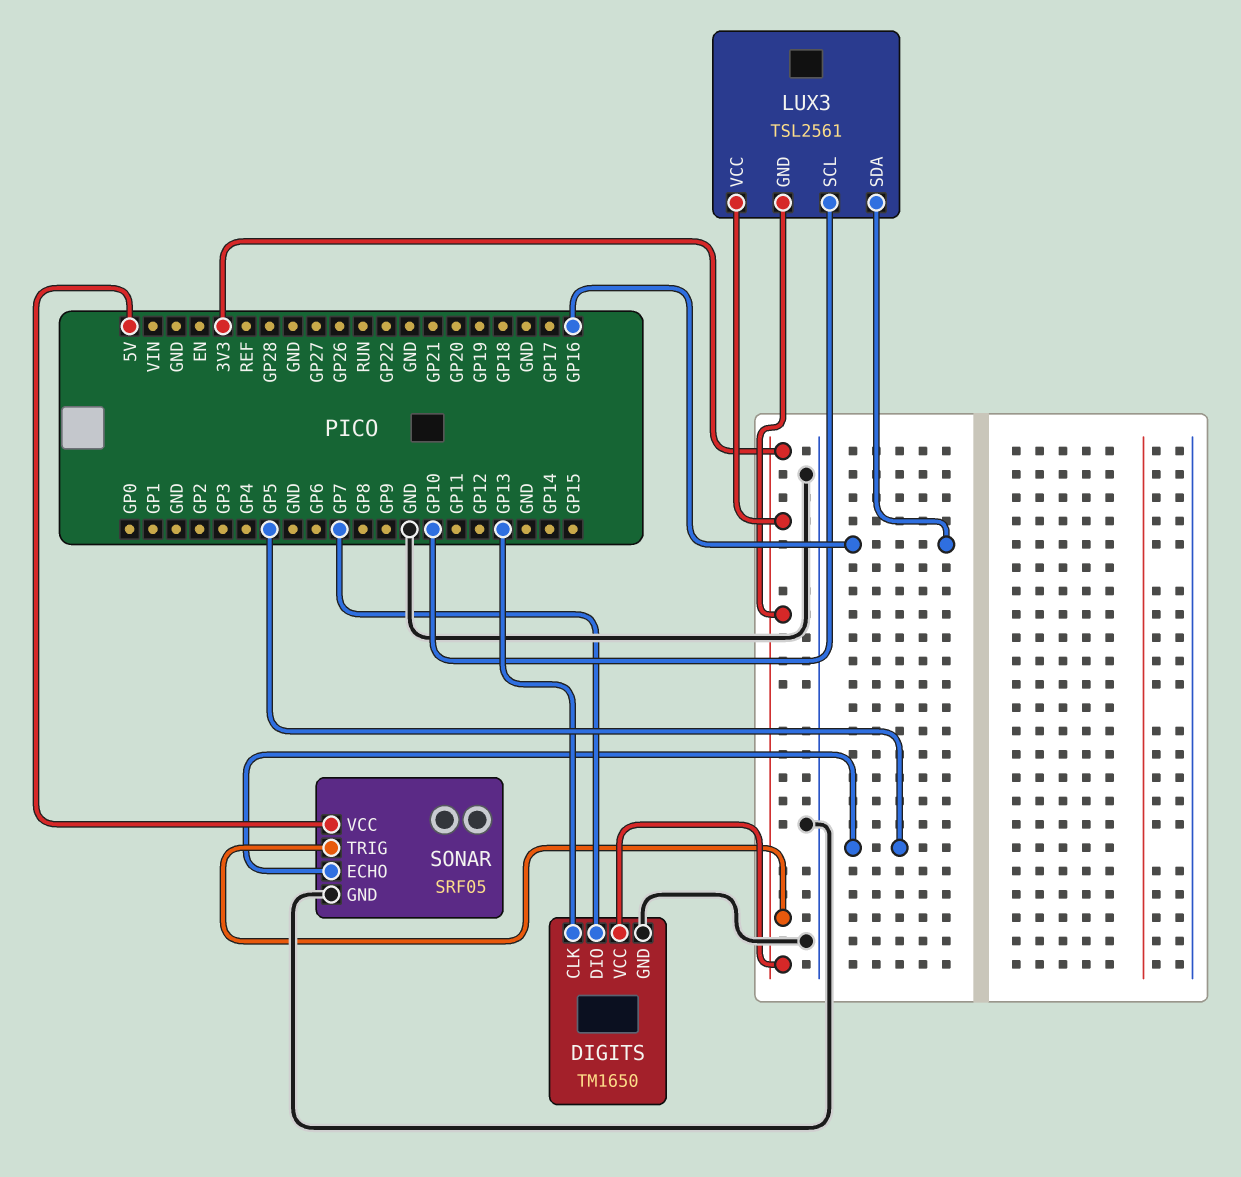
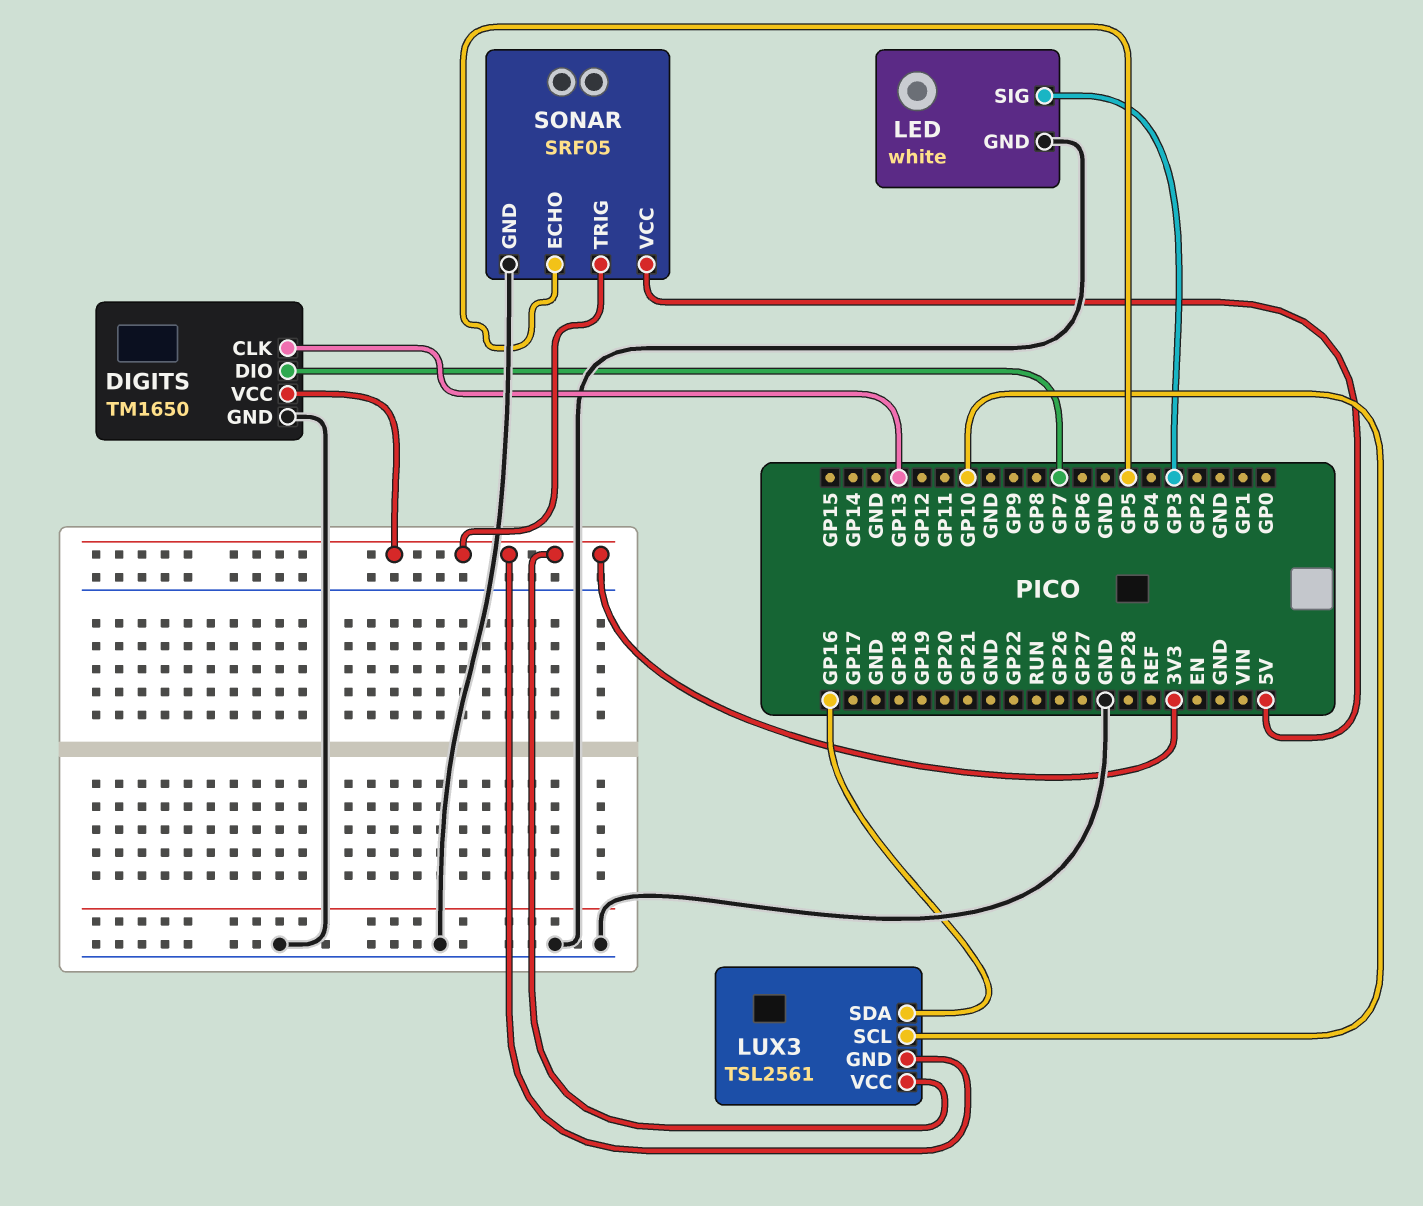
LED: none -> white
LED pin GND: none -> GND
LED pin SIG: none -> GP3

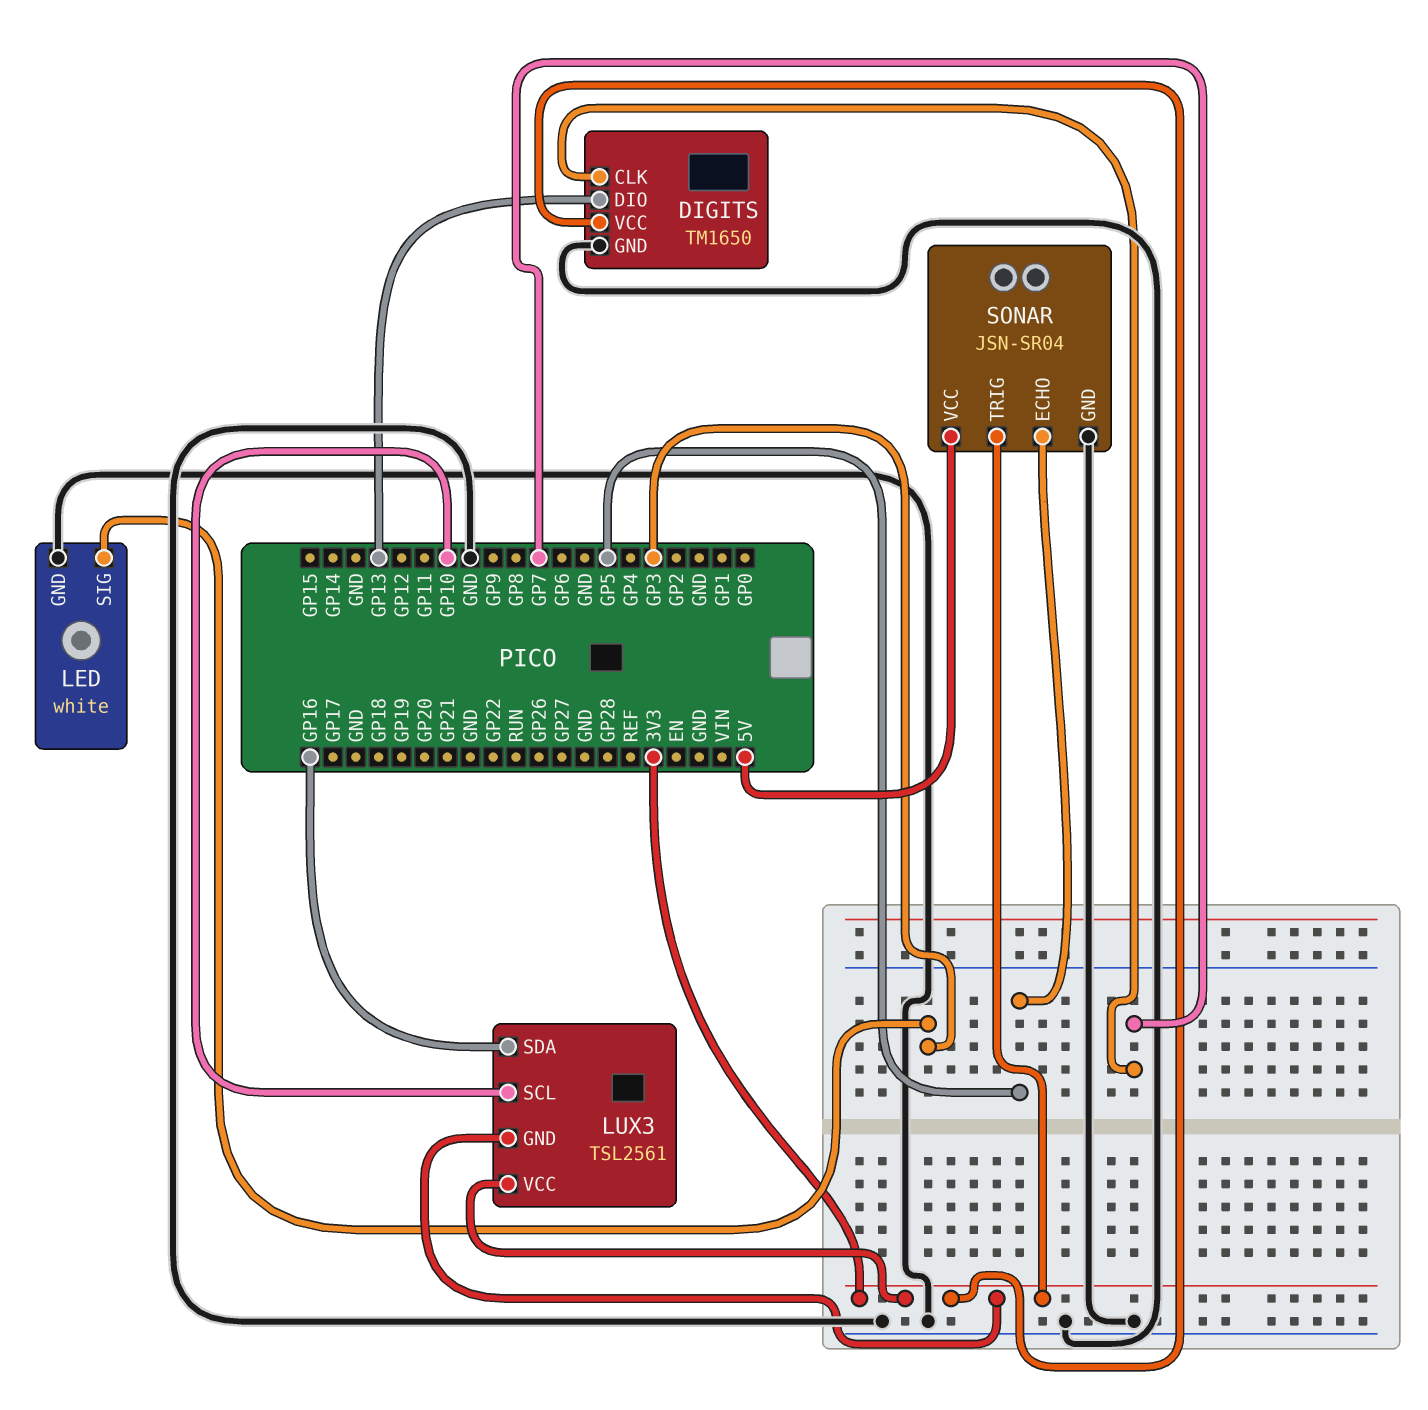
DIGITS pin CLK: GP13 -> GP7
DIGITS pin DIO: GP7 -> GP13
SONAR: SRF05 -> JSN-SR04

